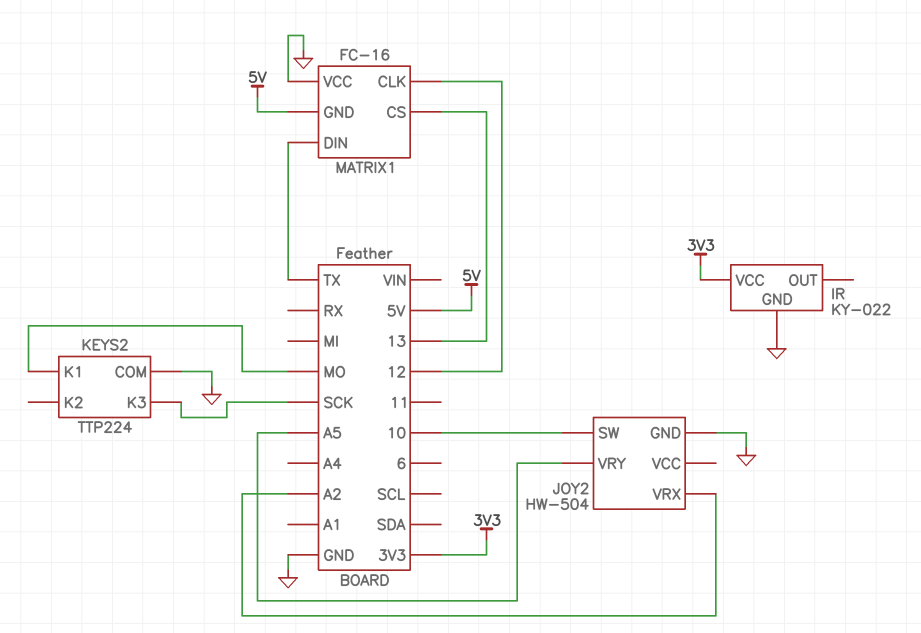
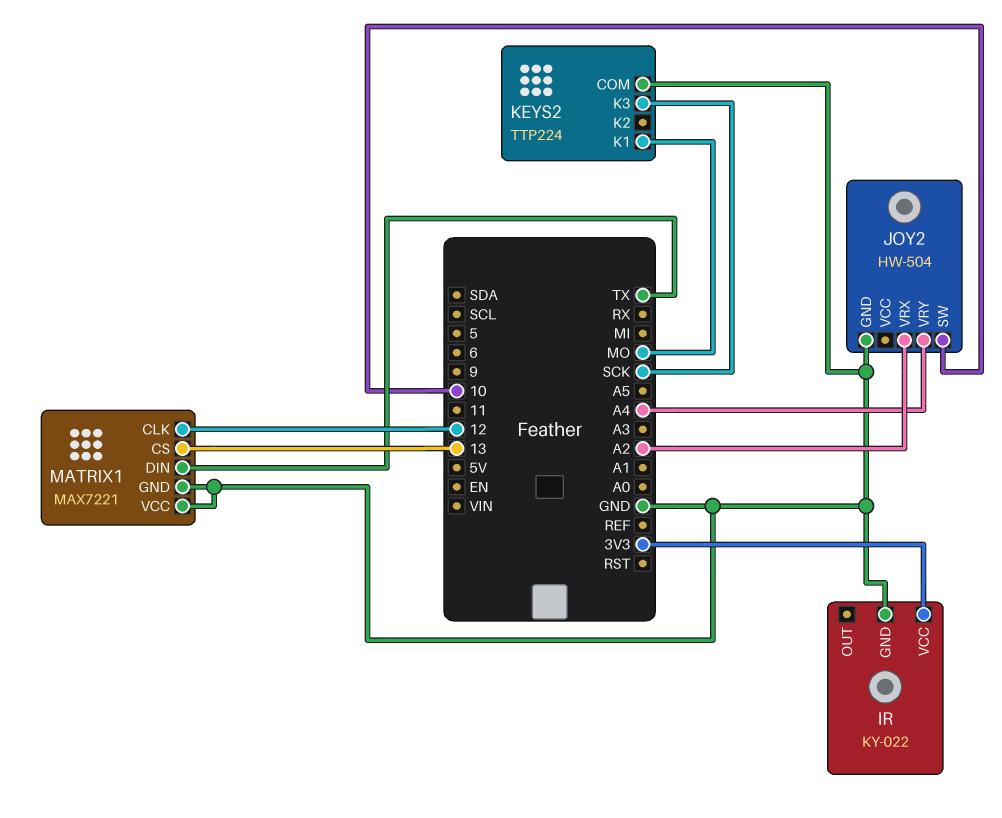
JOY2 pin VRY: A5 -> A4
MATRIX1: FC-16 -> MAX7221
MATRIX1 pin GND: 5V -> GND

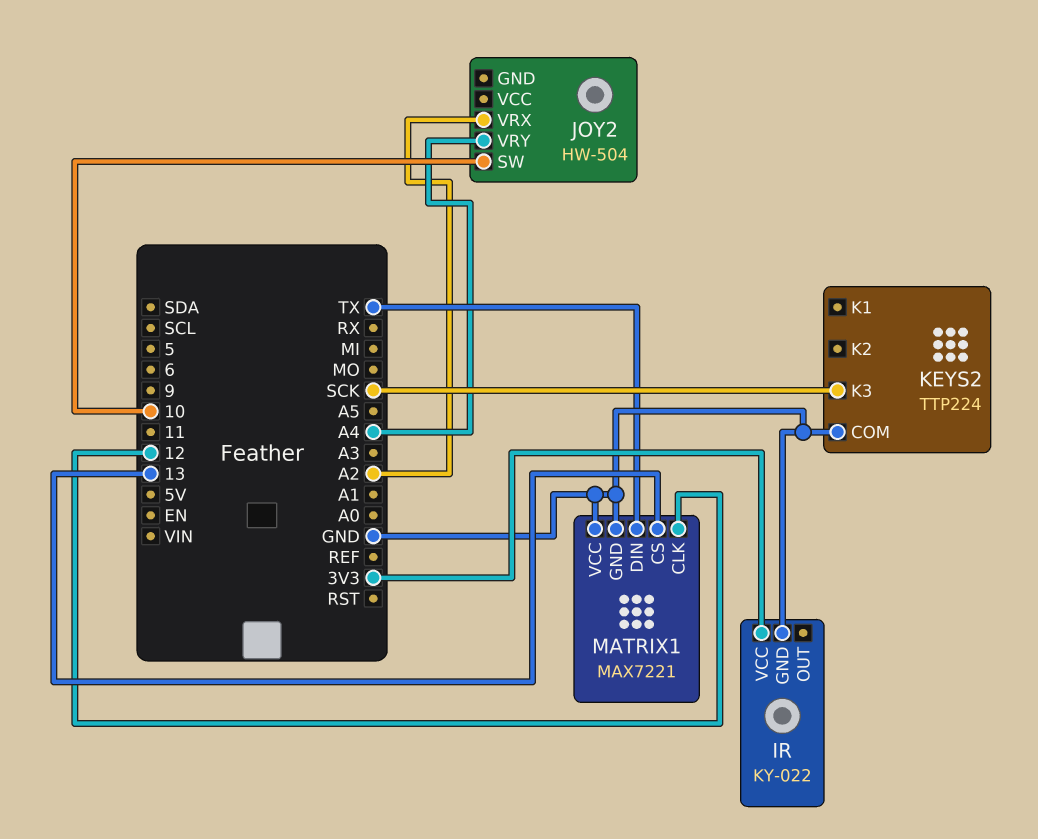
JOY2 pin GND: GND -> none
KEYS2 pin K1: MO -> none

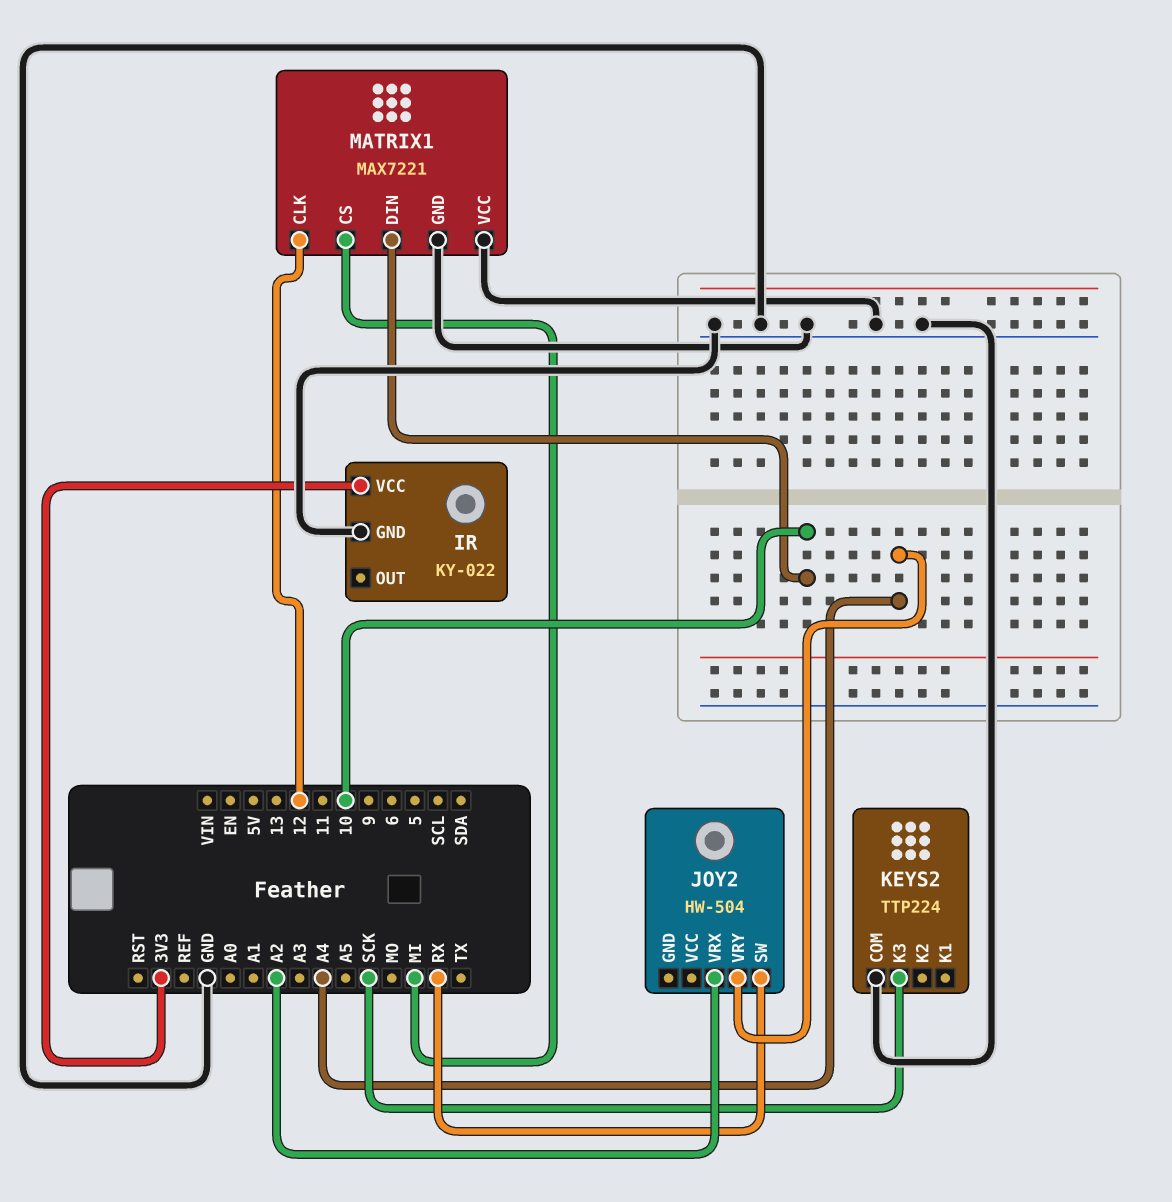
JOY2 pin SW: 10 -> RX
MATRIX1 pin CS: 13 -> MI
MATRIX1 pin DIN: TX -> 10

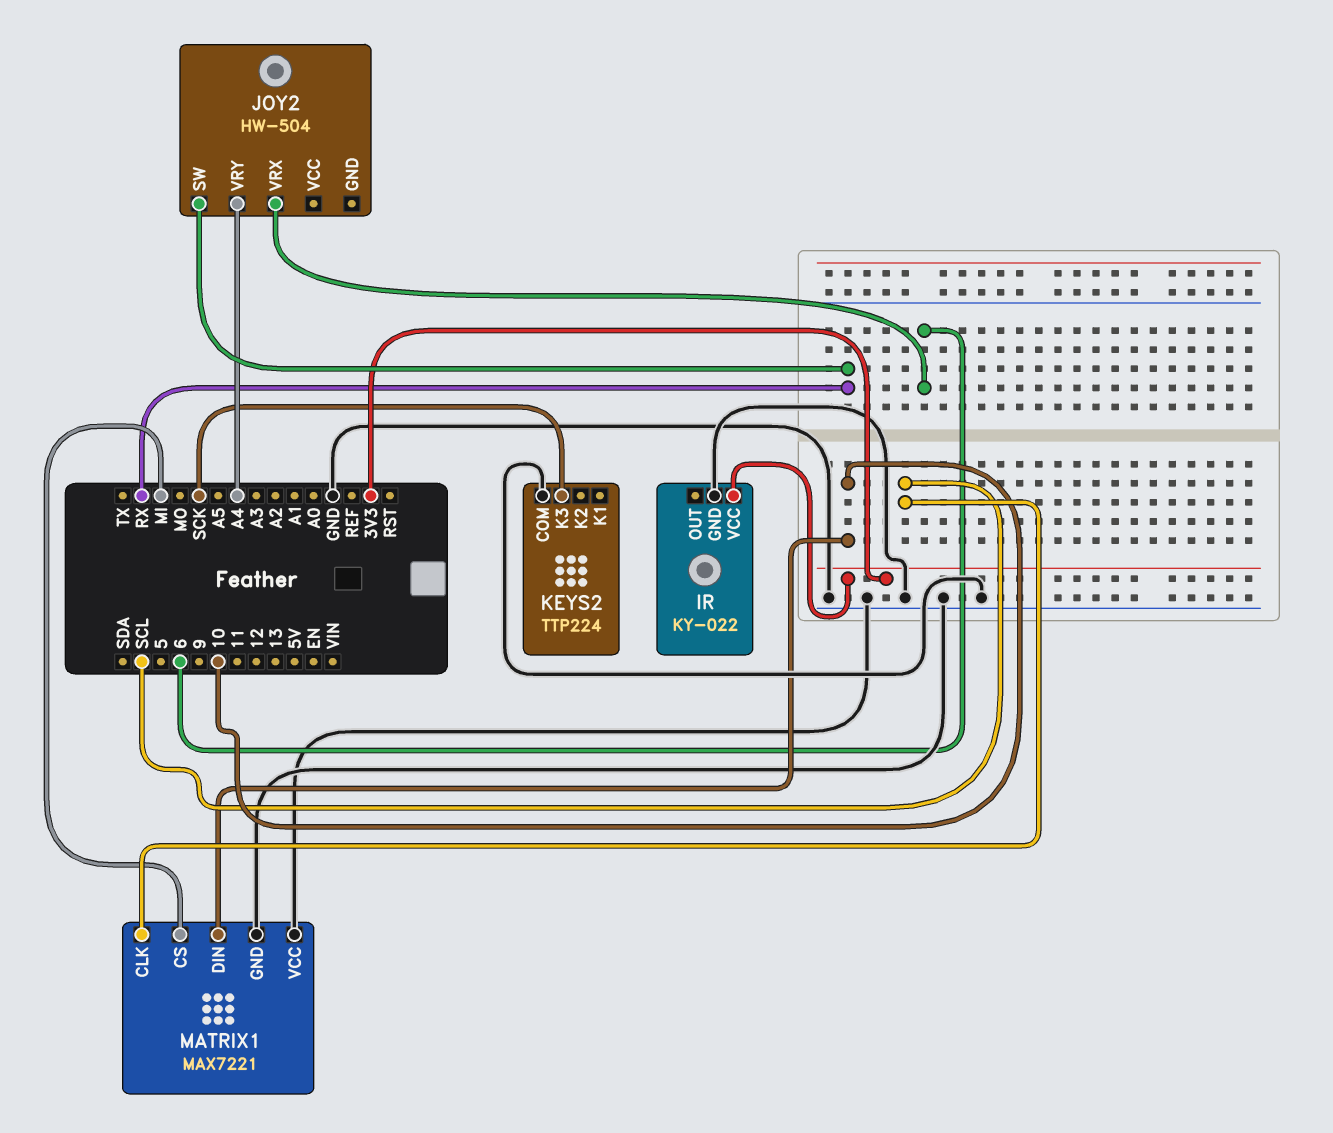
JOY2 pin VRX: A2 -> 6
MATRIX1 pin CLK: 12 -> SCL

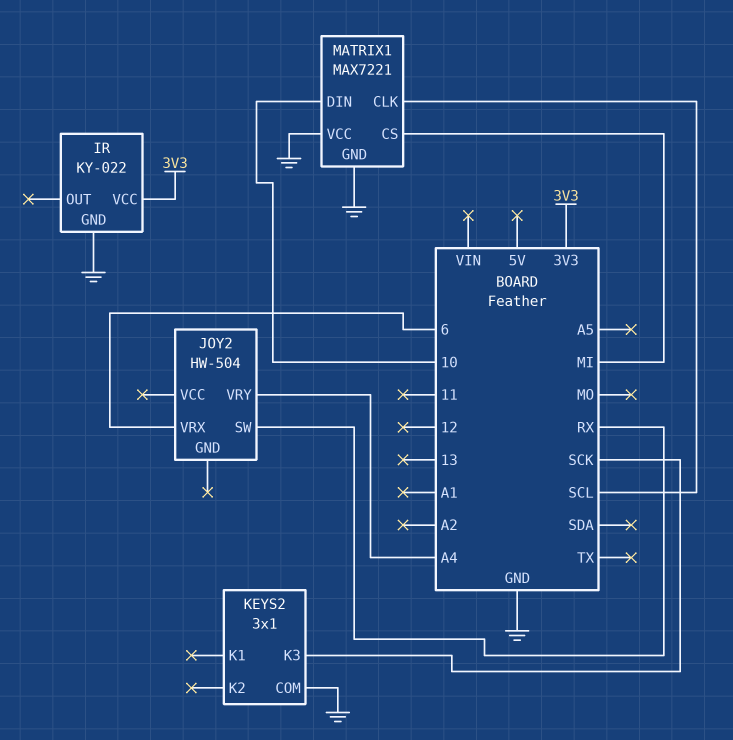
KEYS2: TTP224 -> 3x1

